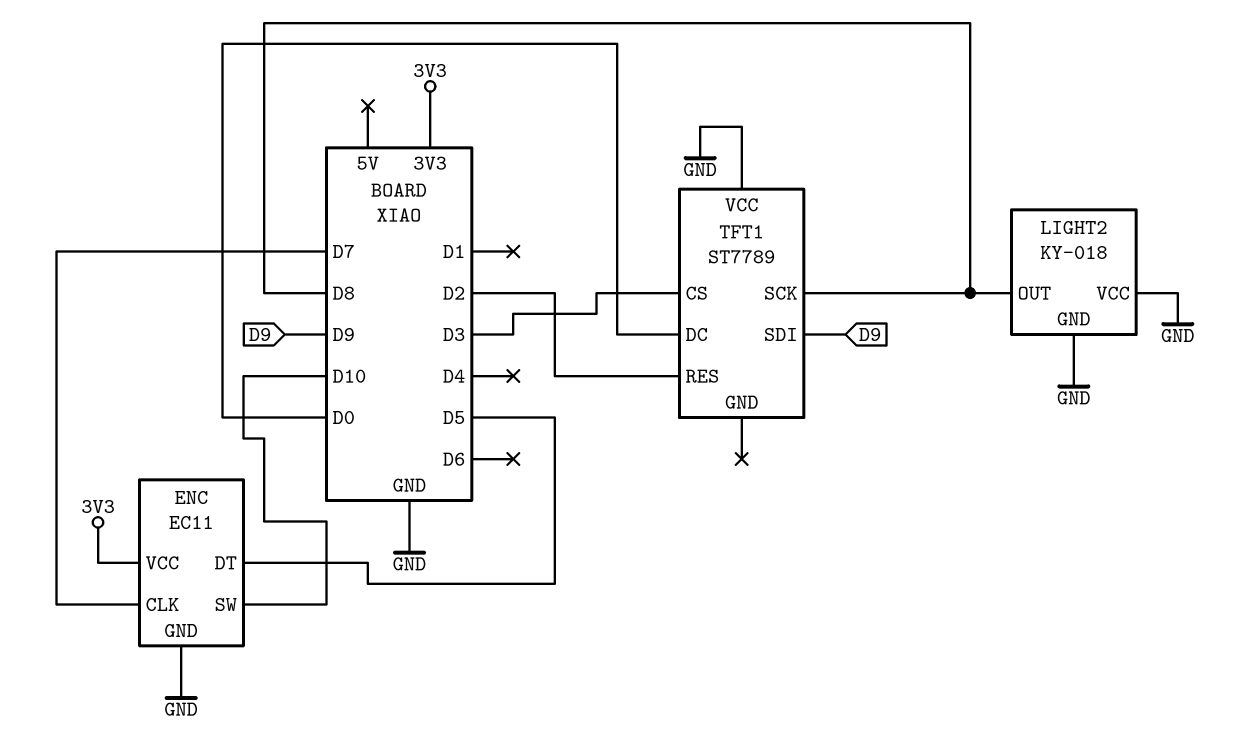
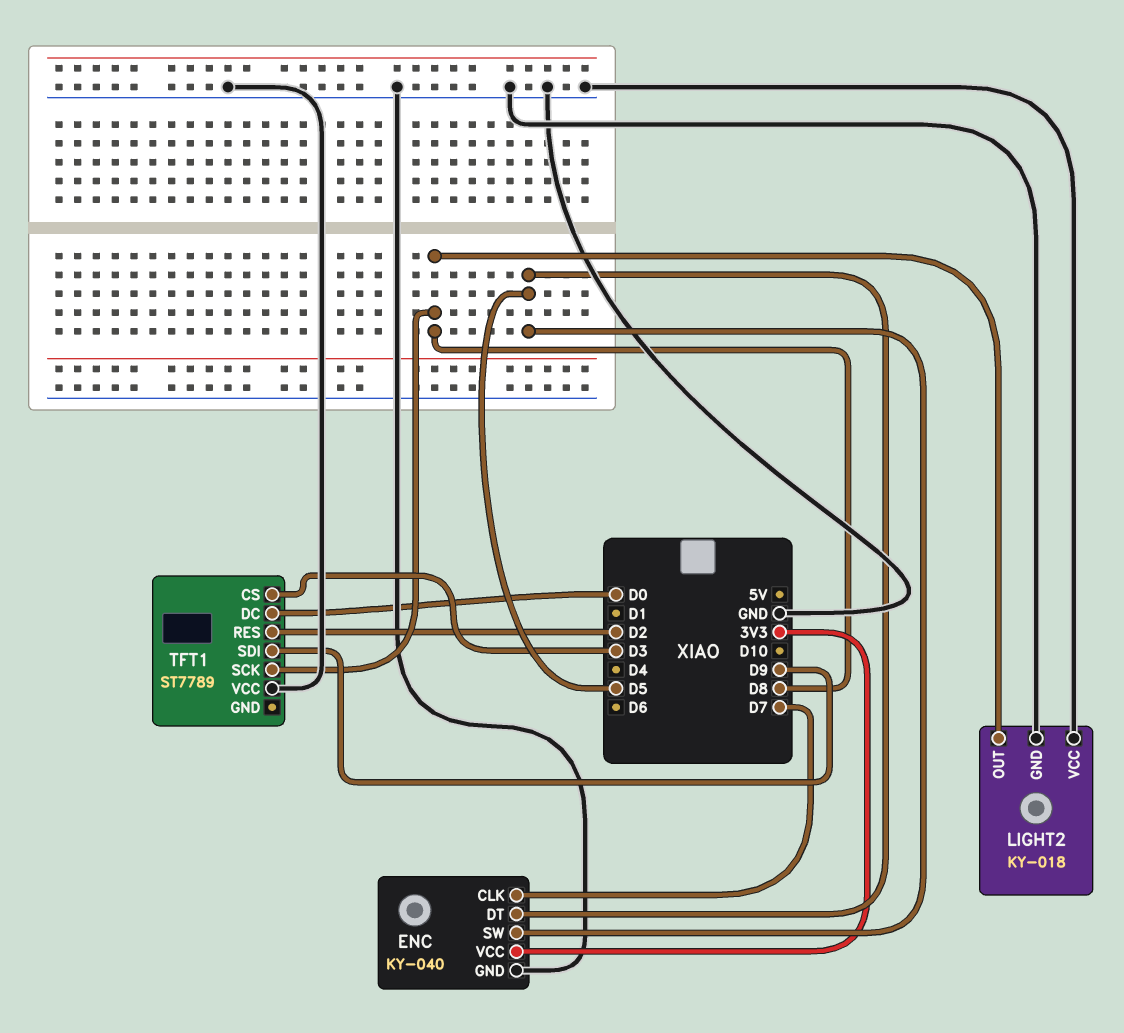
ENC: EC11 -> KY-040
ENC pin SW: D10 -> D5

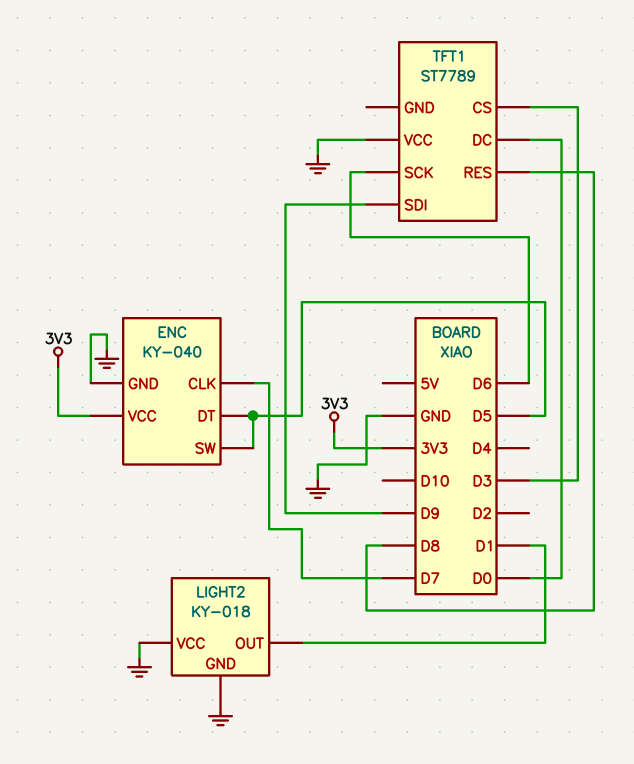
LIGHT2 pin OUT: D8 -> D1
TFT1 pin RES: D2 -> D8
TFT1 pin SCK: D8 -> D6

